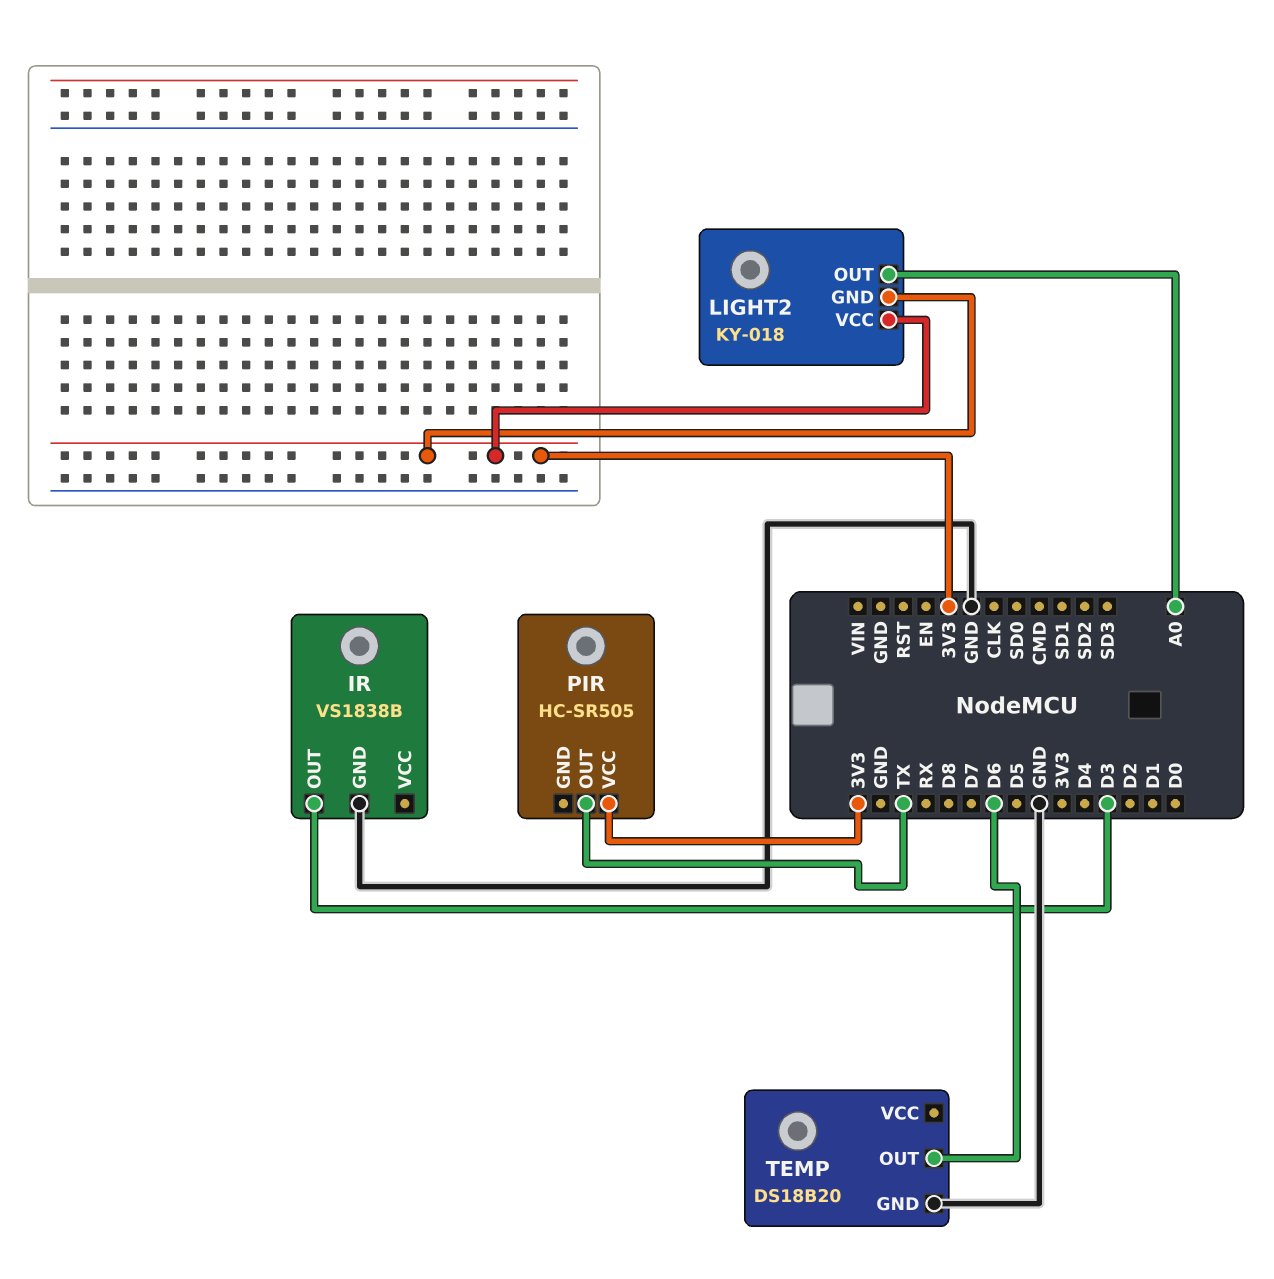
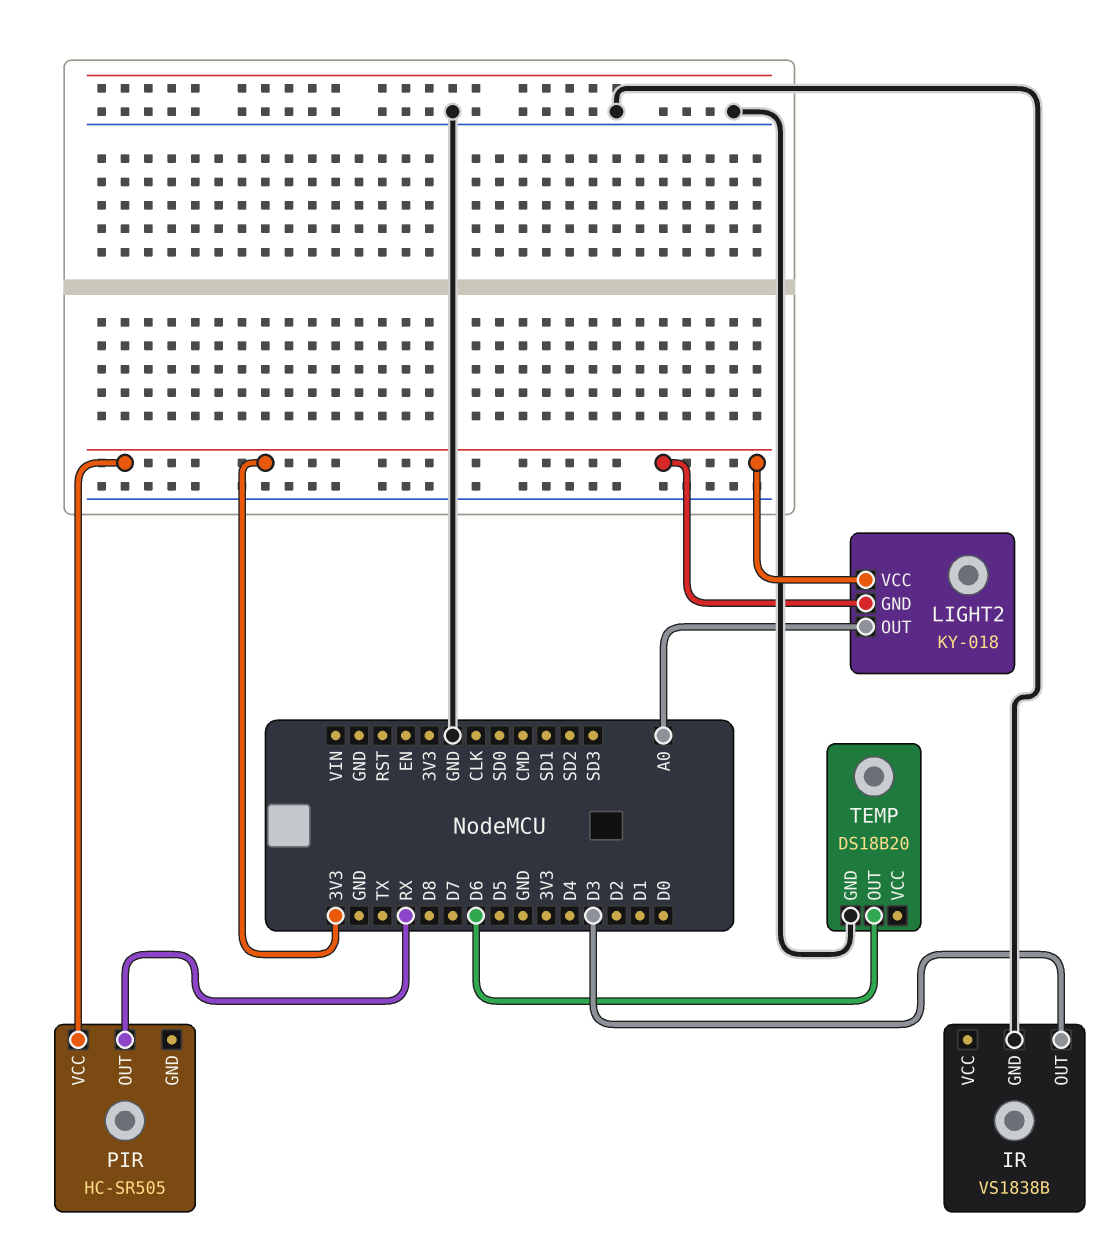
PIR pin OUT: TX -> RX

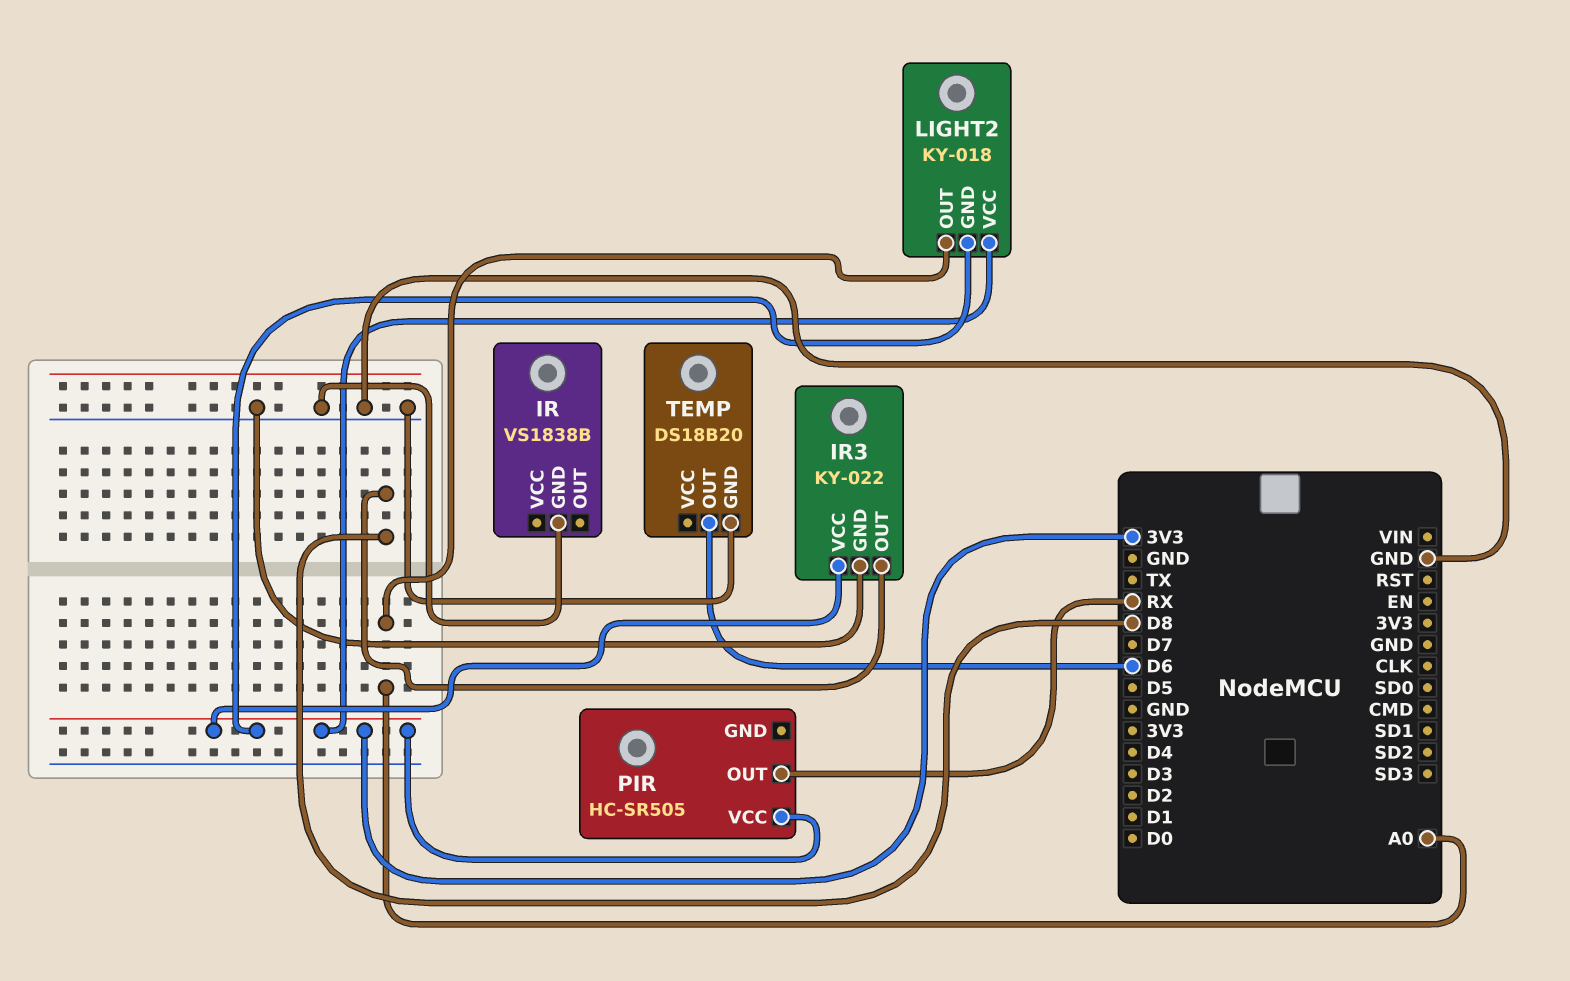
IR pin OUT: D3 -> none
IR3: none -> KY-022
IR3 pin GND: none -> GND
IR3 pin OUT: none -> D8
IR3 pin VCC: none -> 3V3

